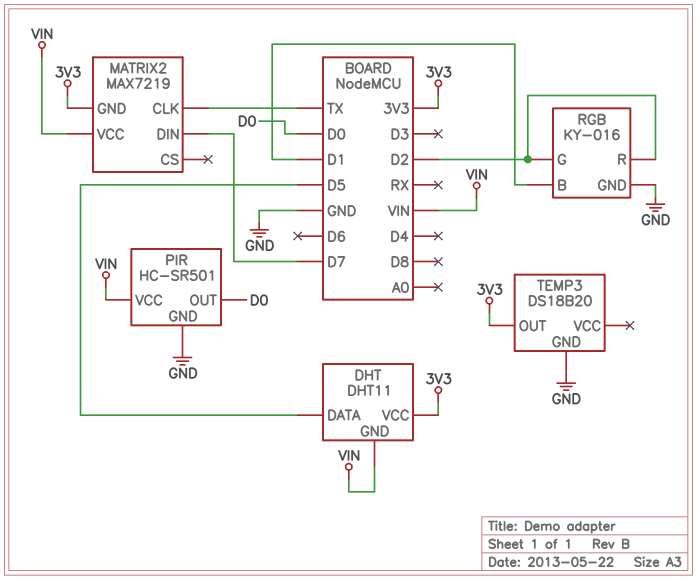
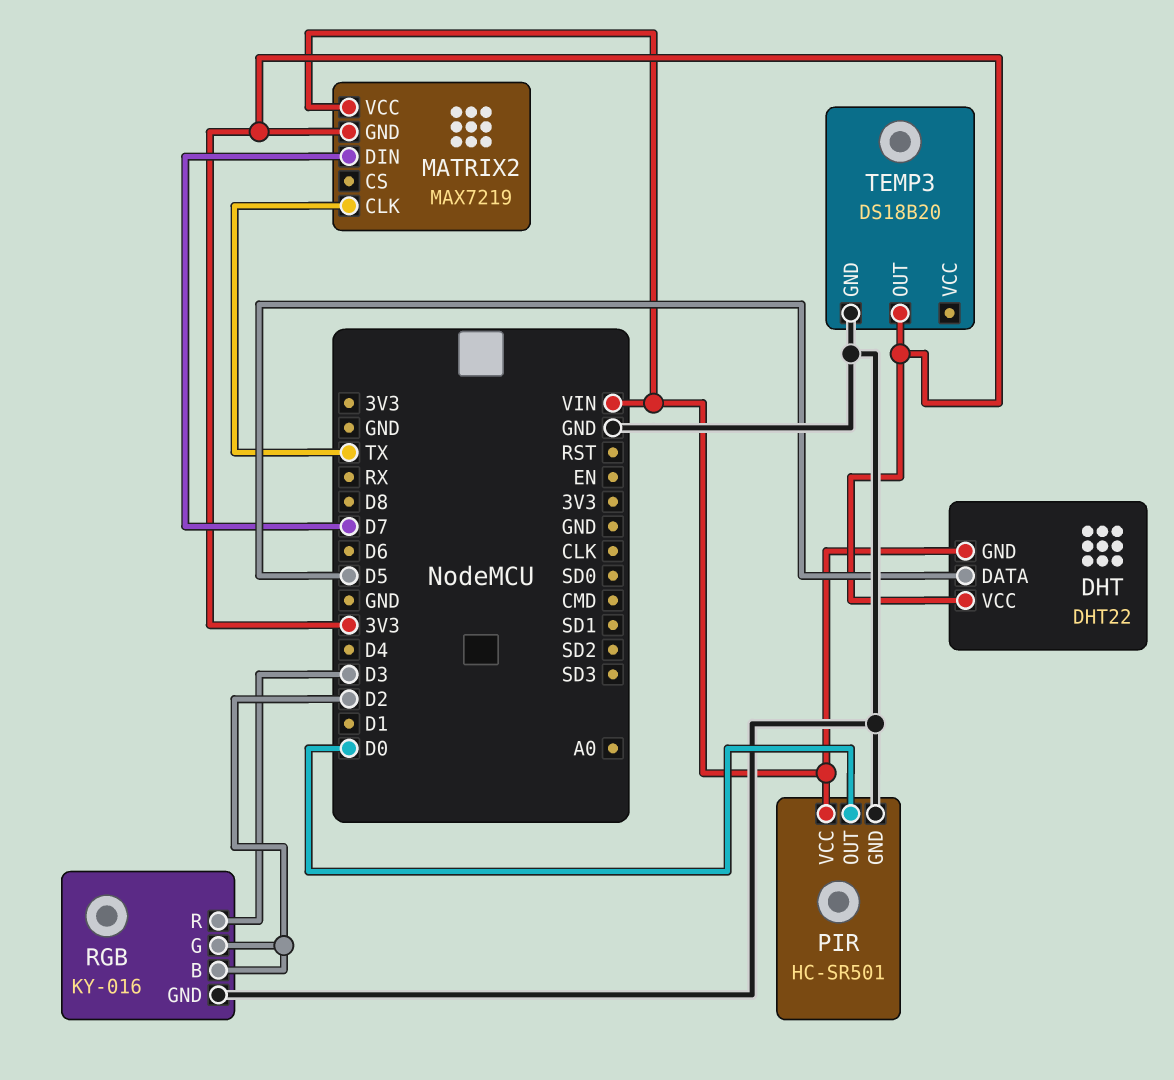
DHT: DHT11 -> DHT22
RGB pin B: D1 -> D2
RGB pin R: D2 -> D3

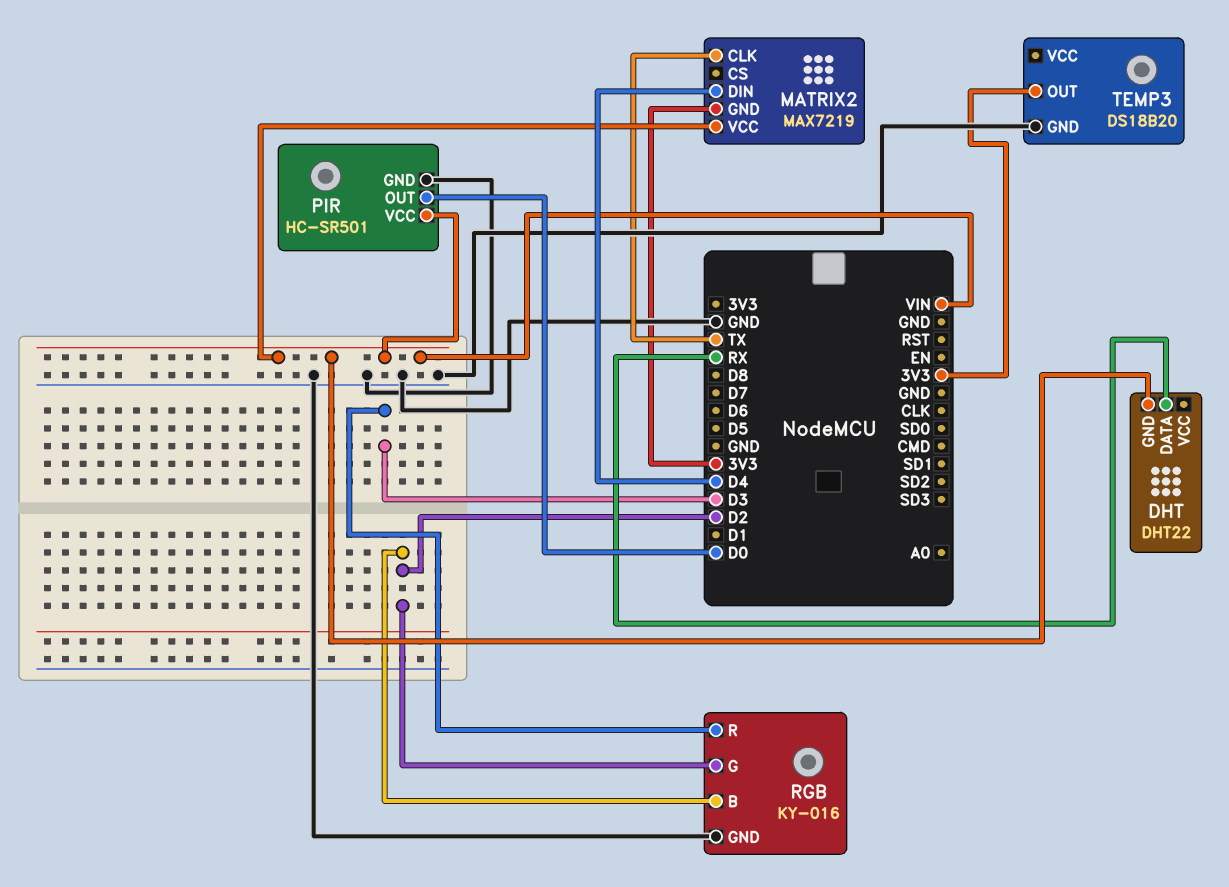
DHT pin DATA: D5 -> RX
DHT pin VCC: 3V3 -> none
MATRIX2 pin DIN: D7 -> D4

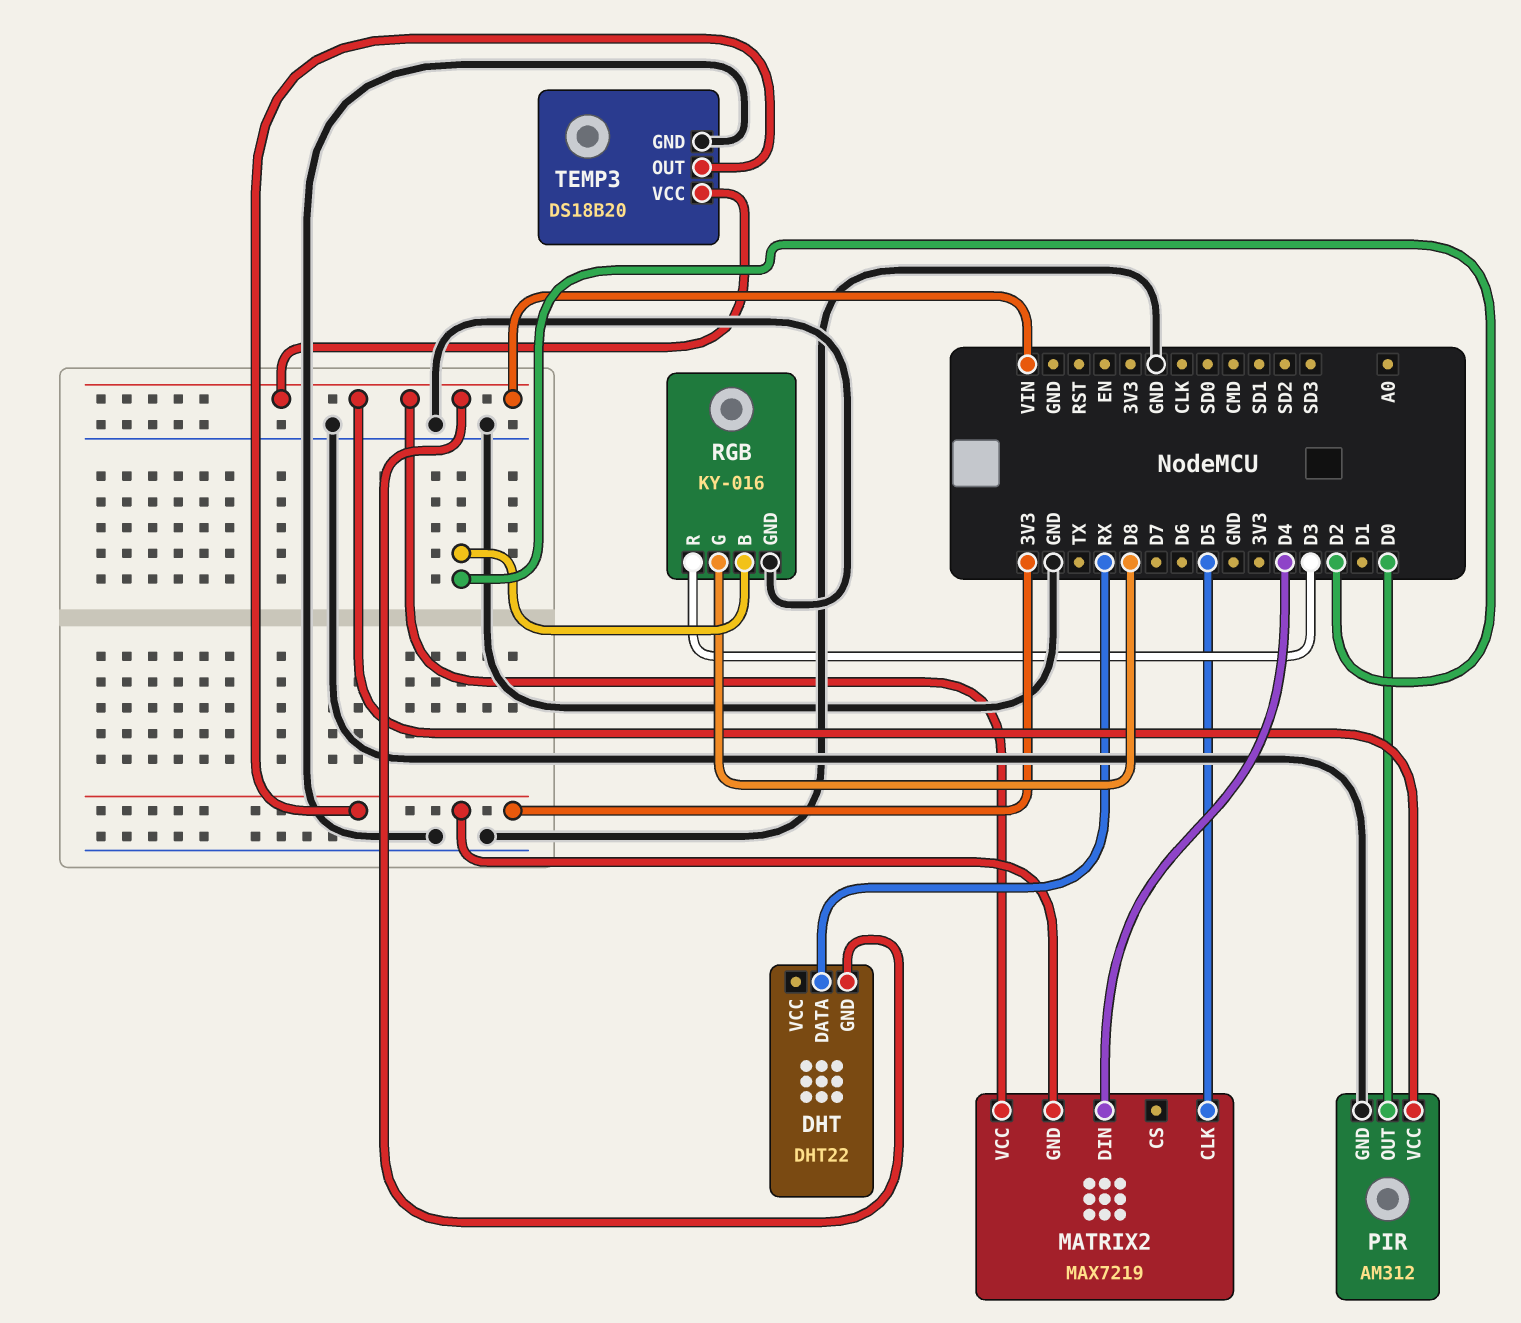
MATRIX2 pin CLK: TX -> D5
PIR: HC-SR501 -> AM312
RGB pin G: D2 -> D8
TEMP3 pin VCC: none -> VIN

